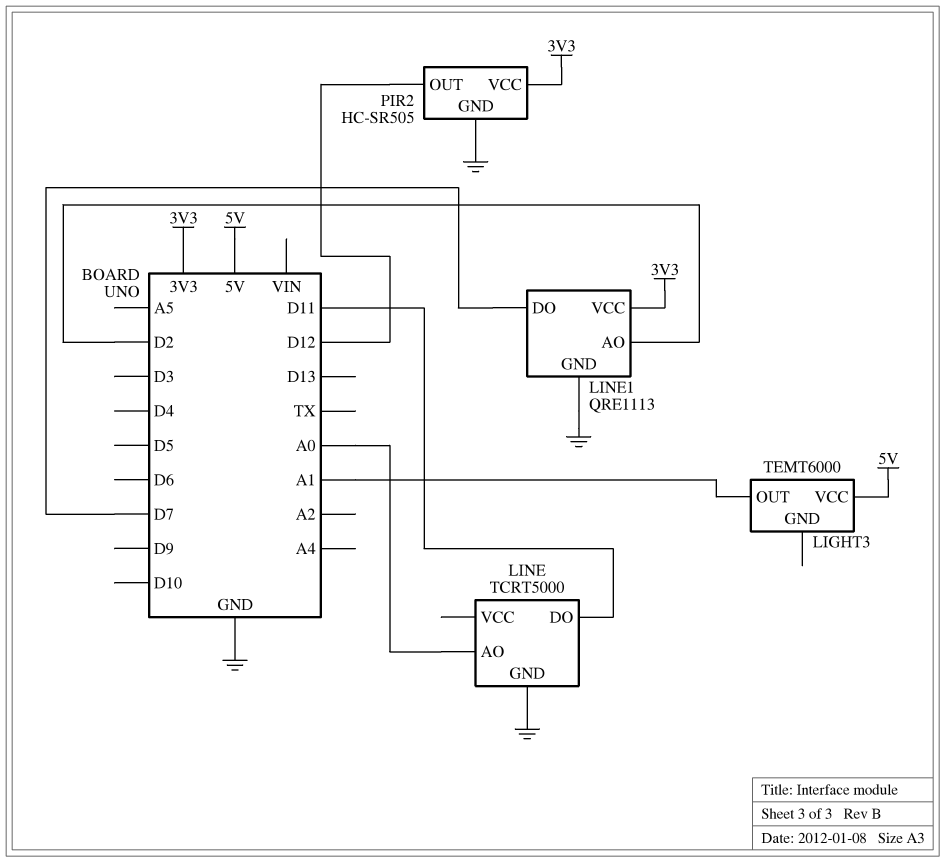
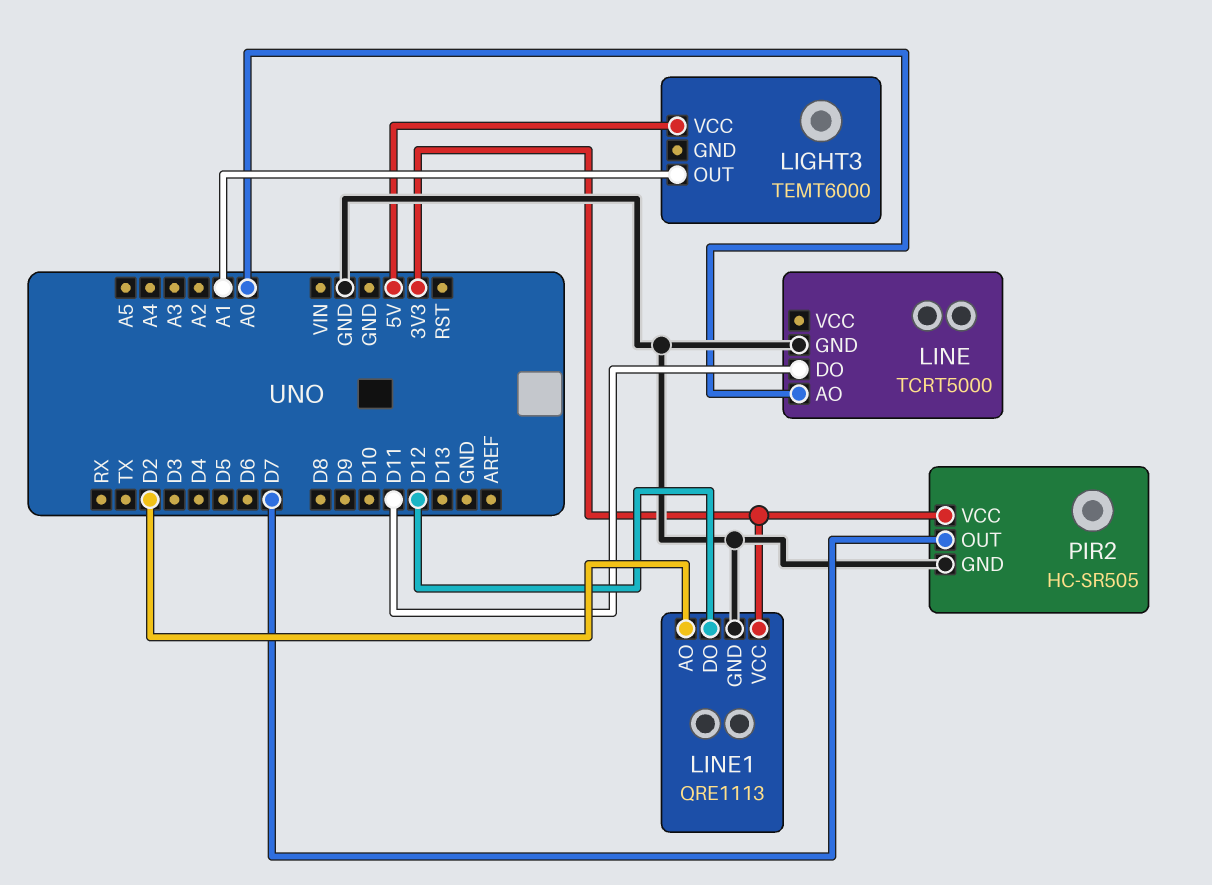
LINE1 pin DO: D7 -> D12
PIR2 pin OUT: D12 -> D7

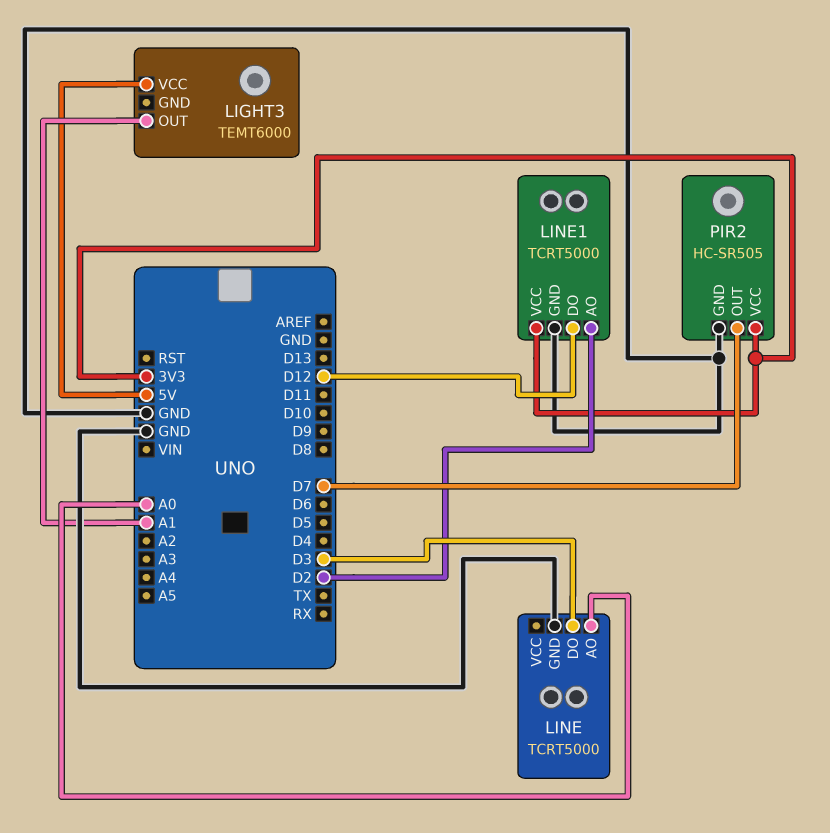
LINE pin DO: D11 -> D3
LINE1: QRE1113 -> TCRT5000

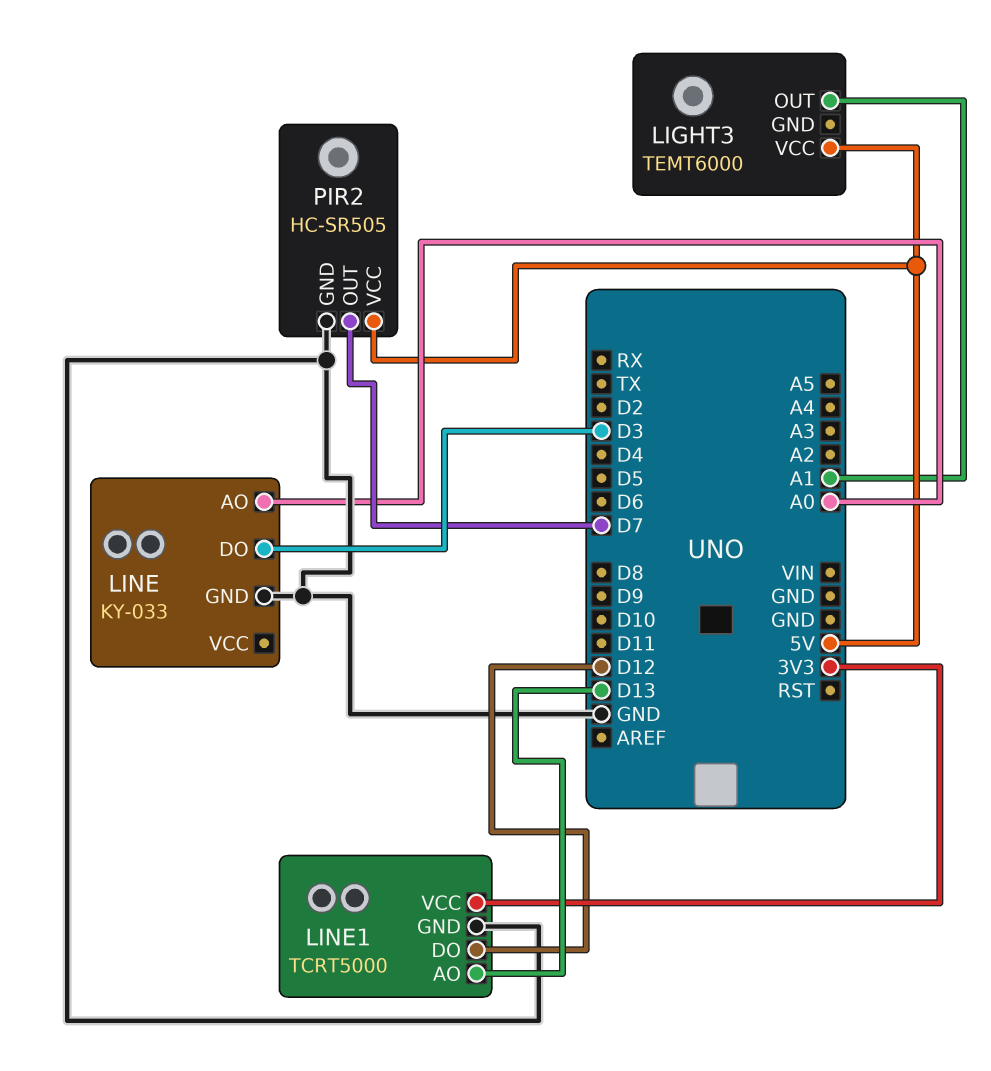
LINE: TCRT5000 -> KY-033
LINE1 pin AO: D2 -> D13
PIR2 pin VCC: 3V3 -> 5V

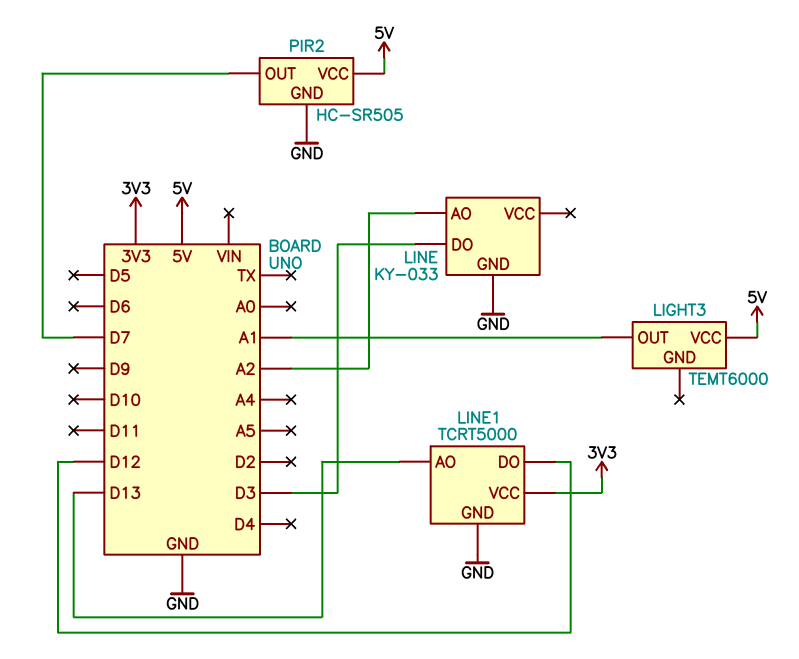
LINE pin AO: A0 -> A2

